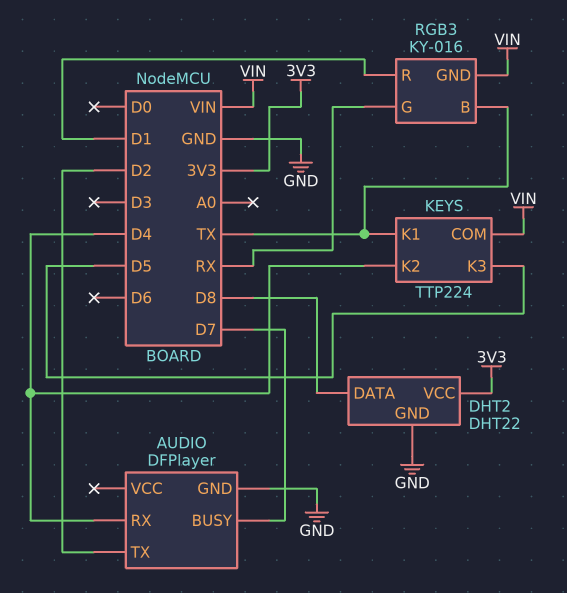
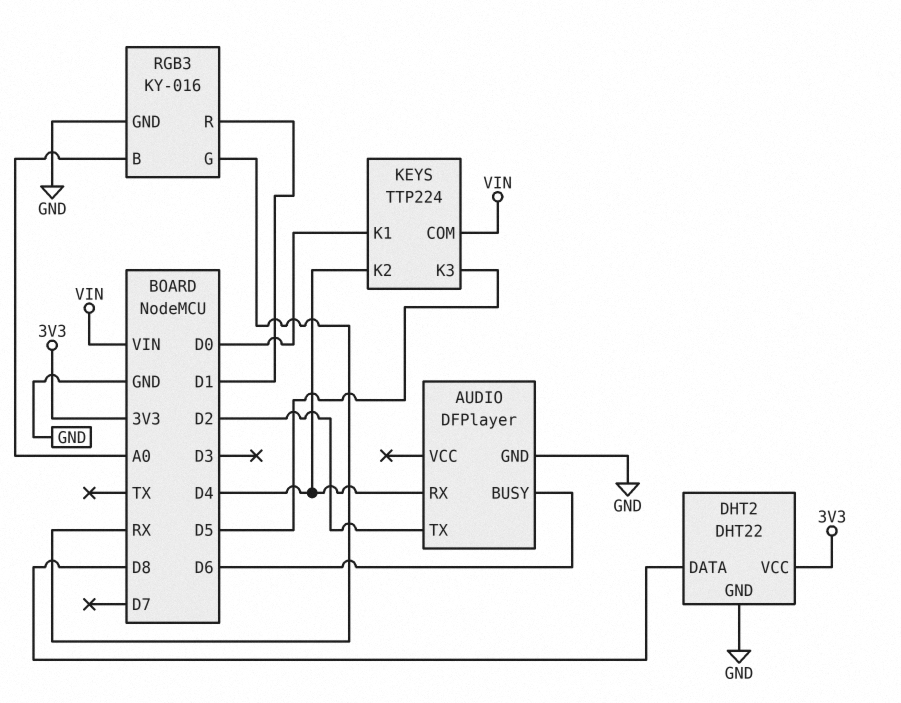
AUDIO pin BUSY: D7 -> D6
KEYS pin K1: TX -> D0
RGB3 pin B: TX -> A0
RGB3 pin GND: VIN -> GND

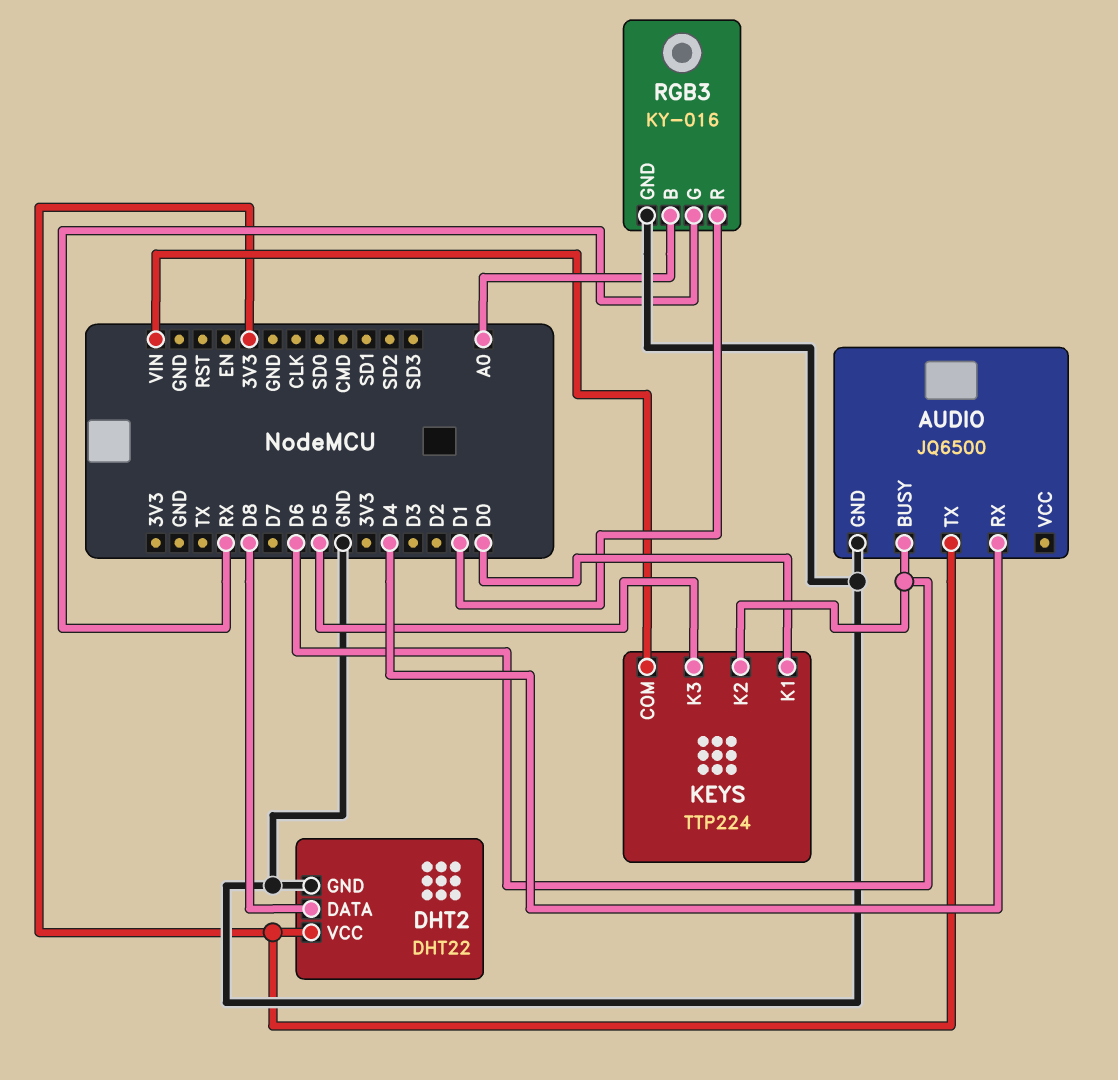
AUDIO: DFPlayer -> JQ6500
AUDIO pin TX: D2 -> 3V3
KEYS pin K2: D4 -> D6

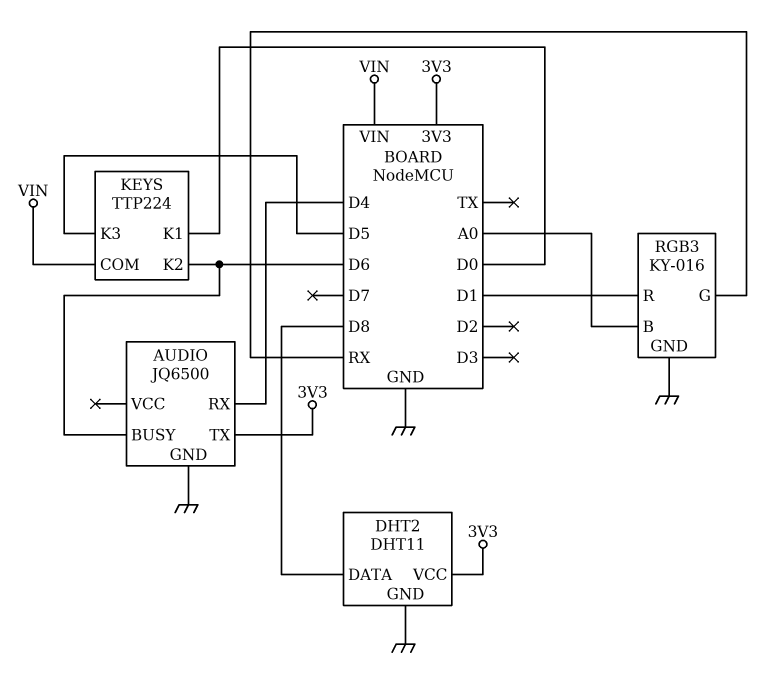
DHT2: DHT22 -> DHT11

